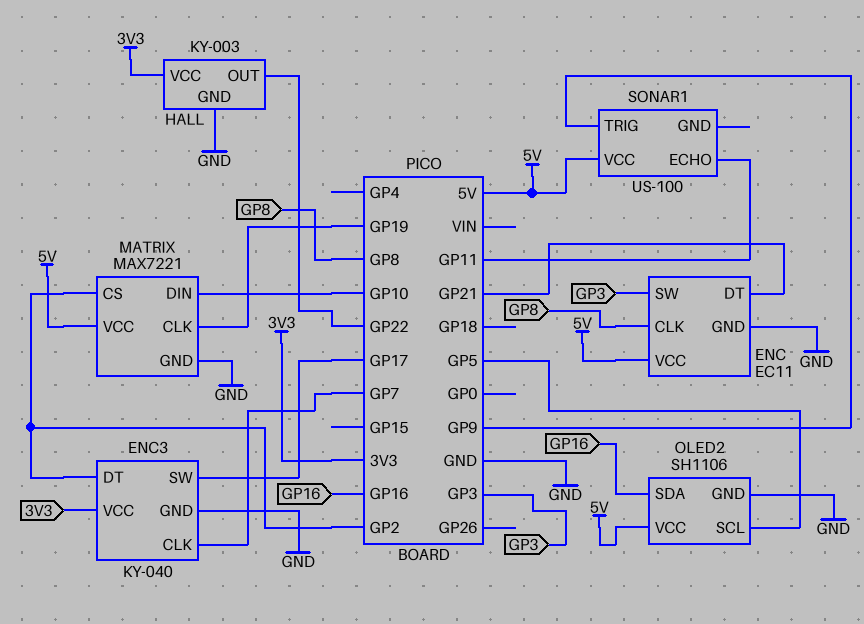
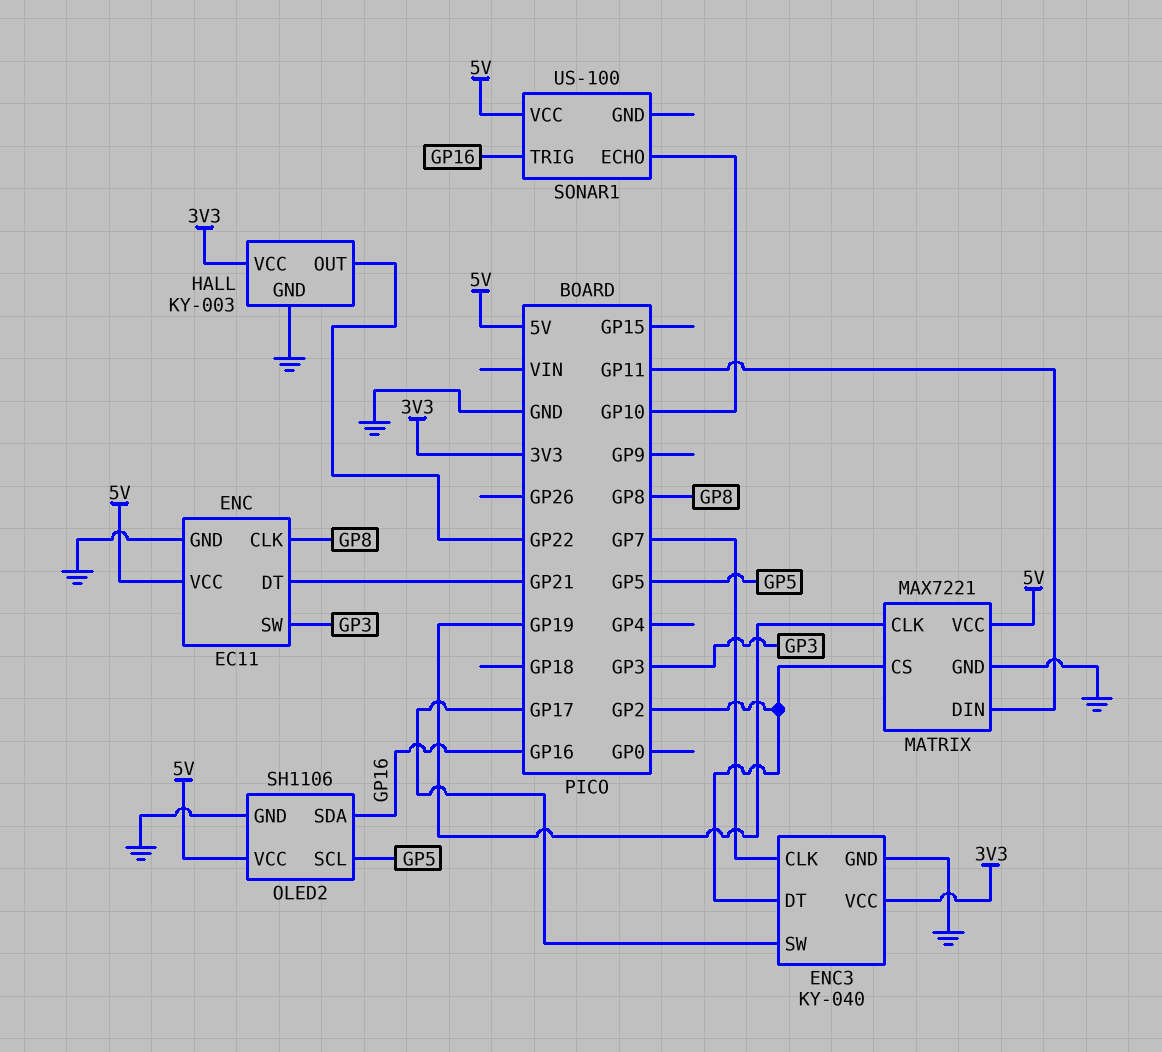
MATRIX pin DIN: GP10 -> GP11
SONAR1 pin ECHO: GP11 -> GP10
SONAR1 pin TRIG: GP9 -> GP16

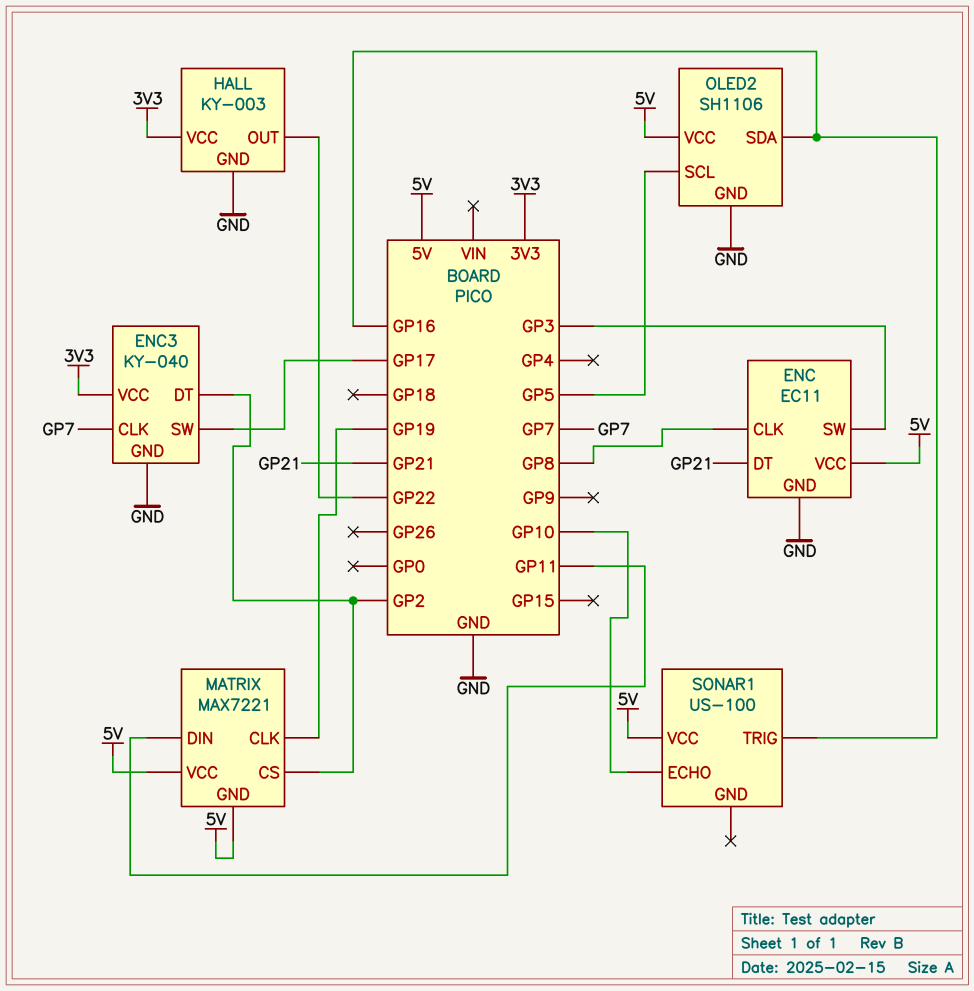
MATRIX pin GND: GND -> 5V

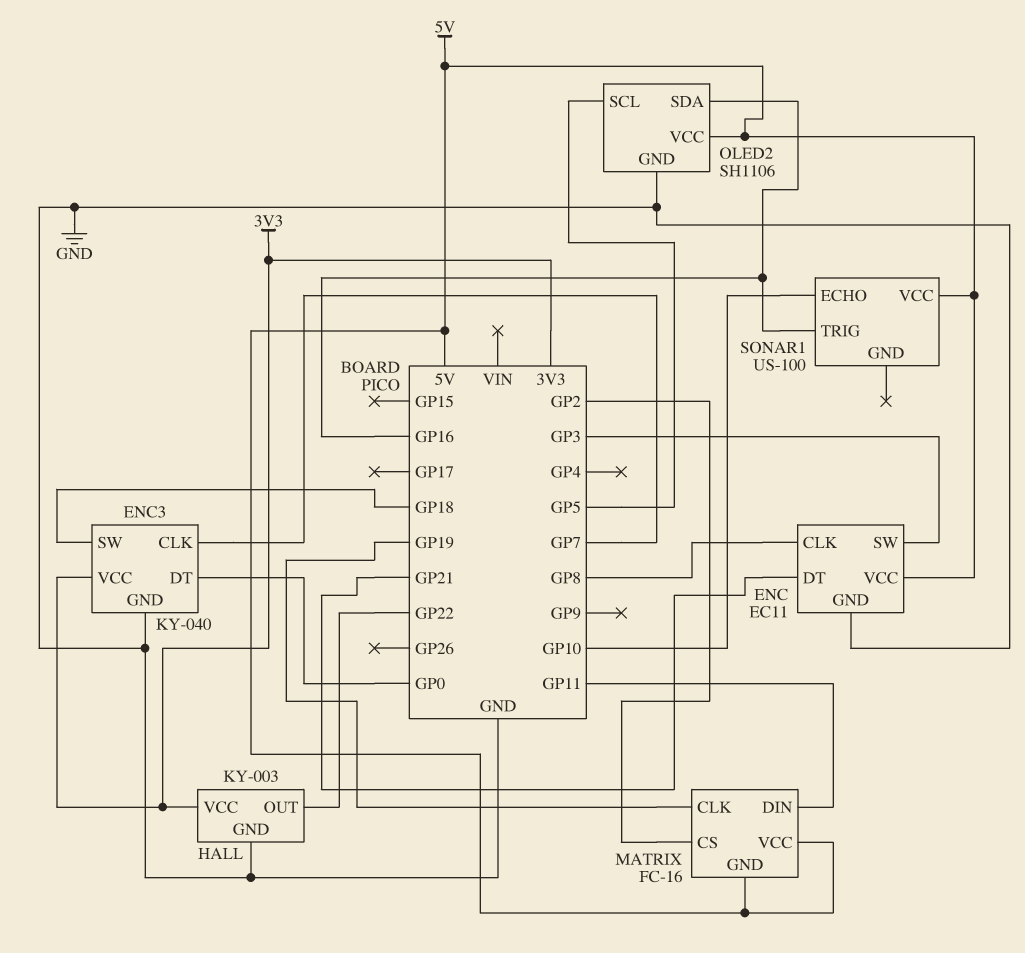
ENC3 pin DT: GP2 -> GP0
ENC3 pin SW: GP17 -> GP18
MATRIX: MAX7221 -> FC-16

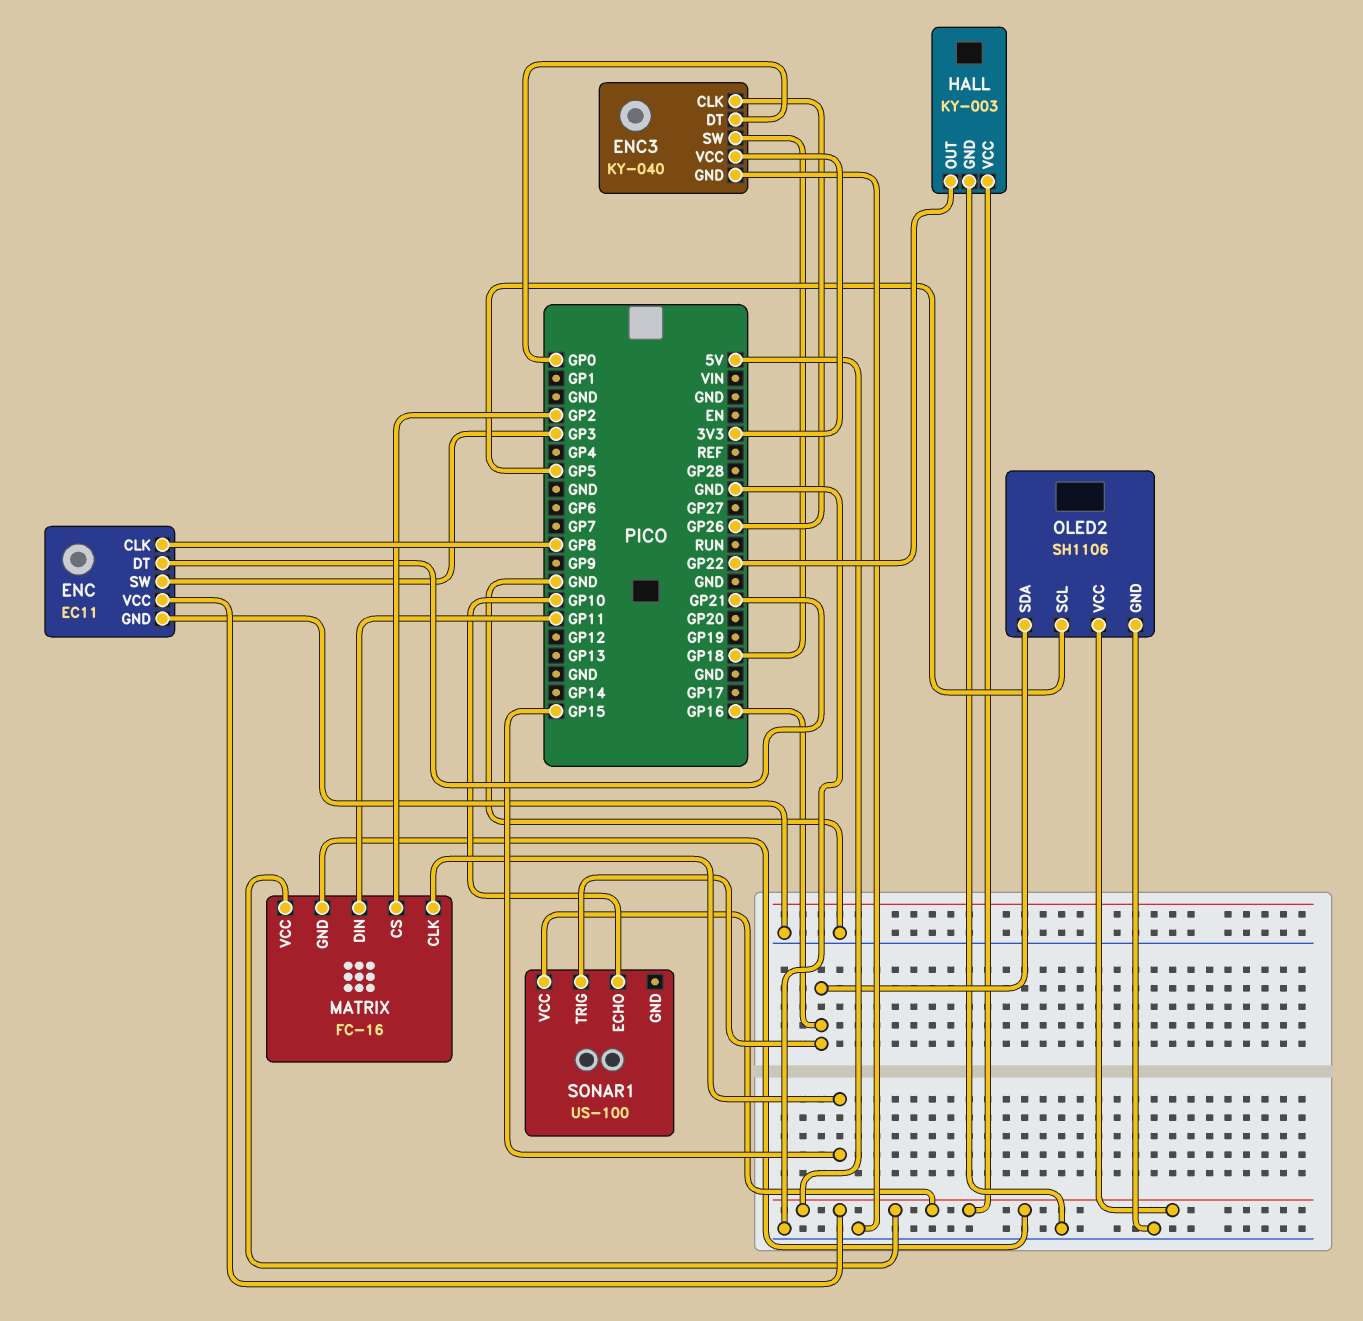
ENC3 pin CLK: GP7 -> GP26
HALL pin VCC: 3V3 -> 5V
MATRIX pin CLK: GP19 -> GP15

